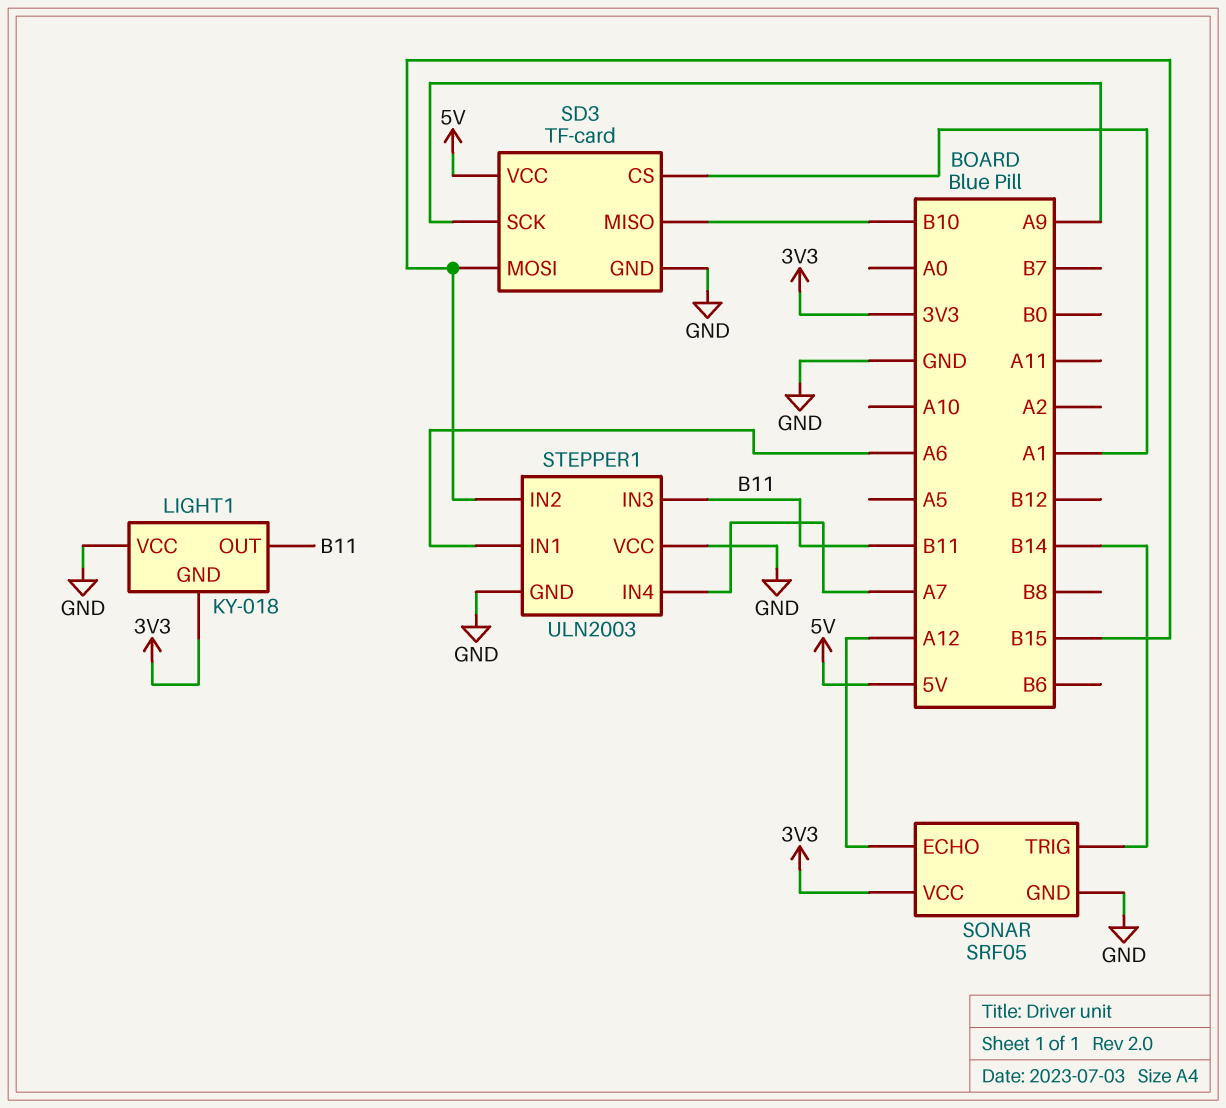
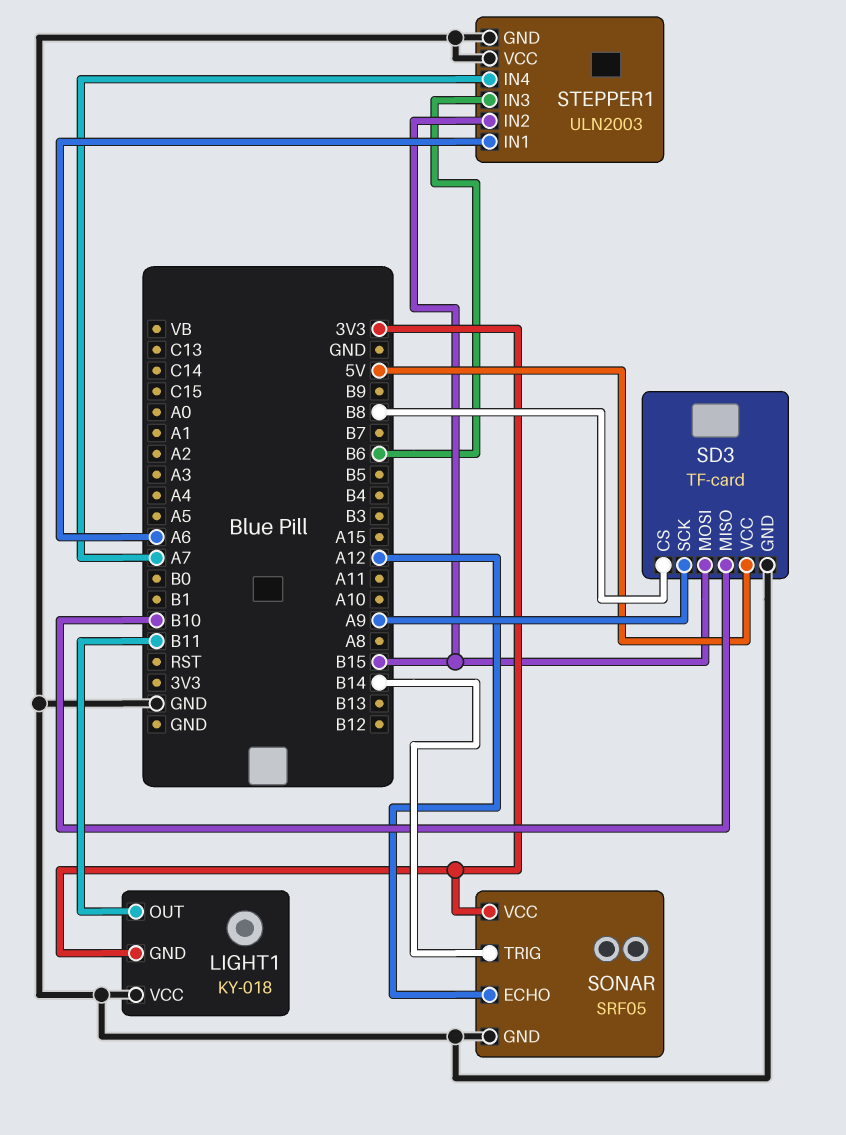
SD3 pin CS: A1 -> B8
STEPPER1 pin IN3: B11 -> B6

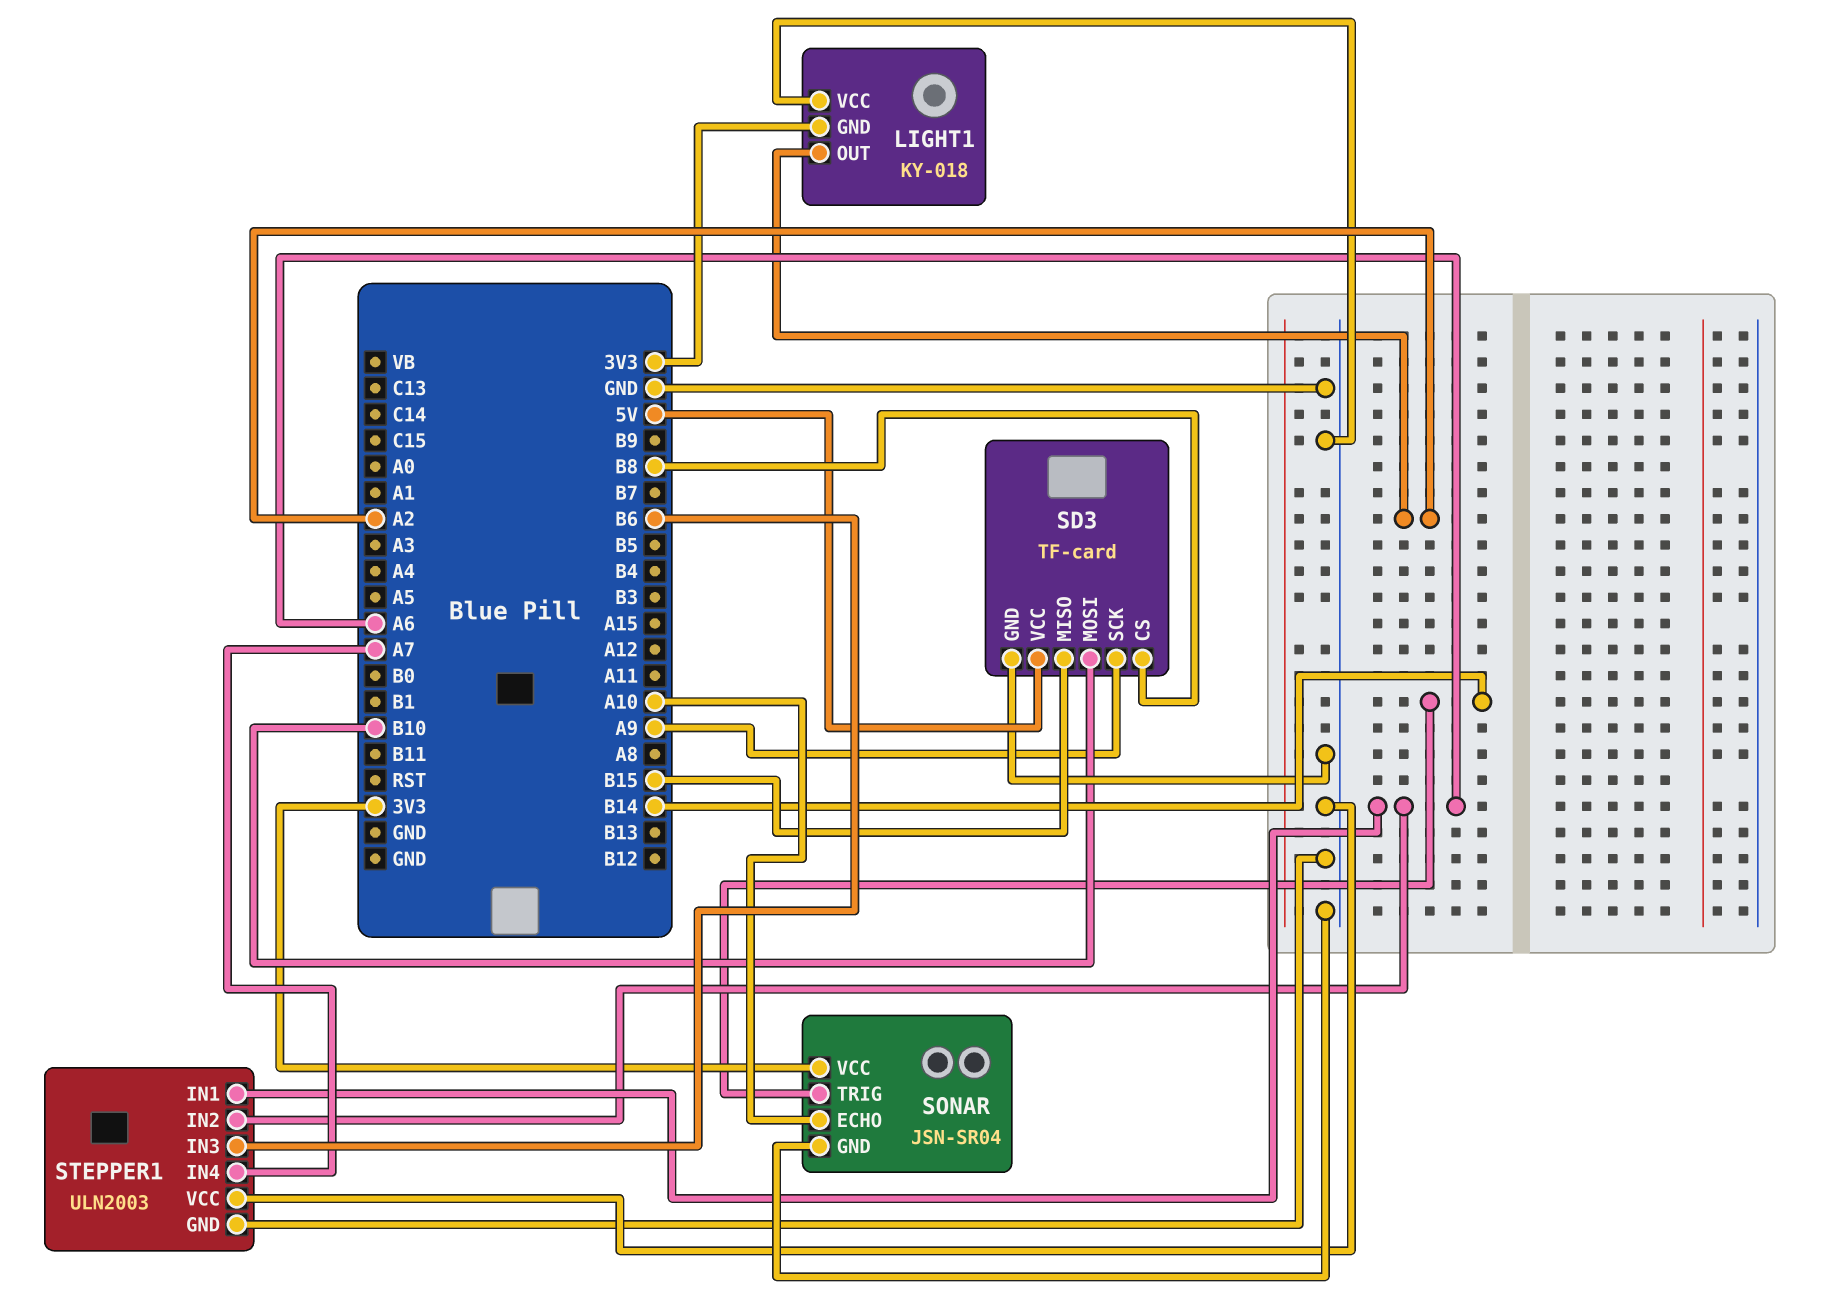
LIGHT1 pin OUT: B11 -> A2
SD3 pin MISO: B10 -> B15
SD3 pin MOSI: B15 -> B10
SONAR: SRF05 -> JSN-SR04
SONAR pin ECHO: A12 -> A10
STEPPER1 pin IN2: B15 -> A6

